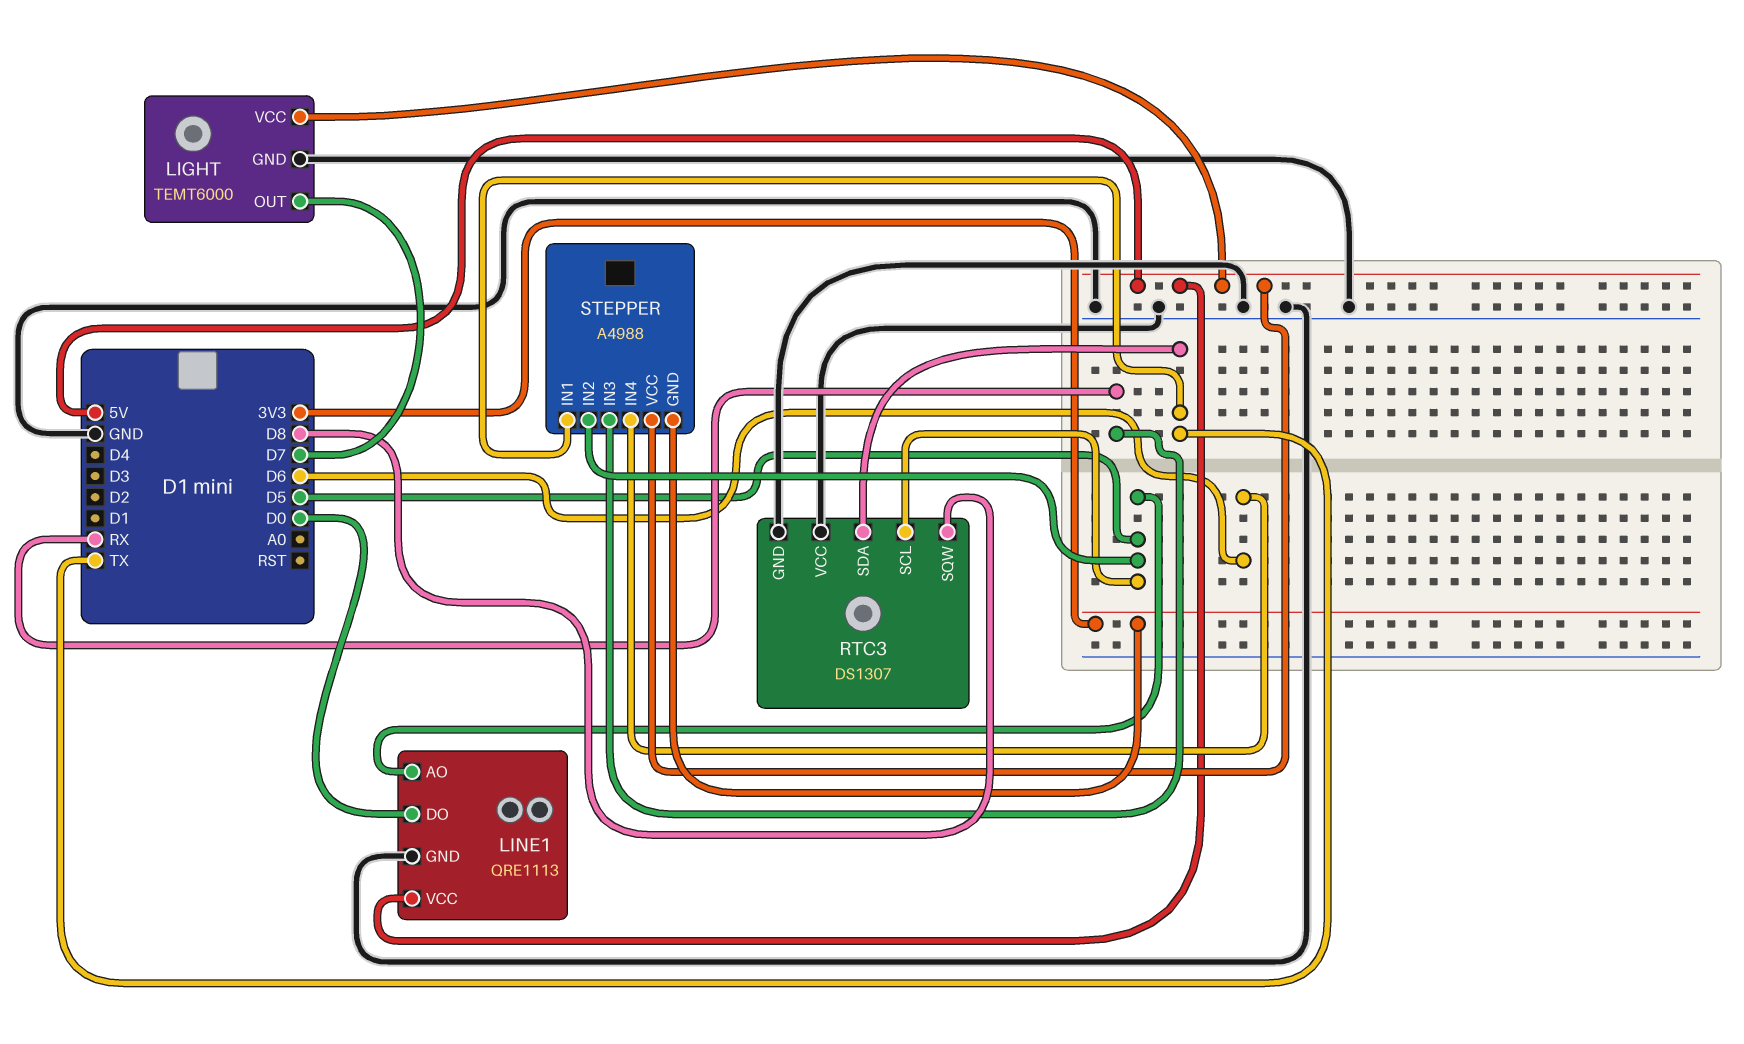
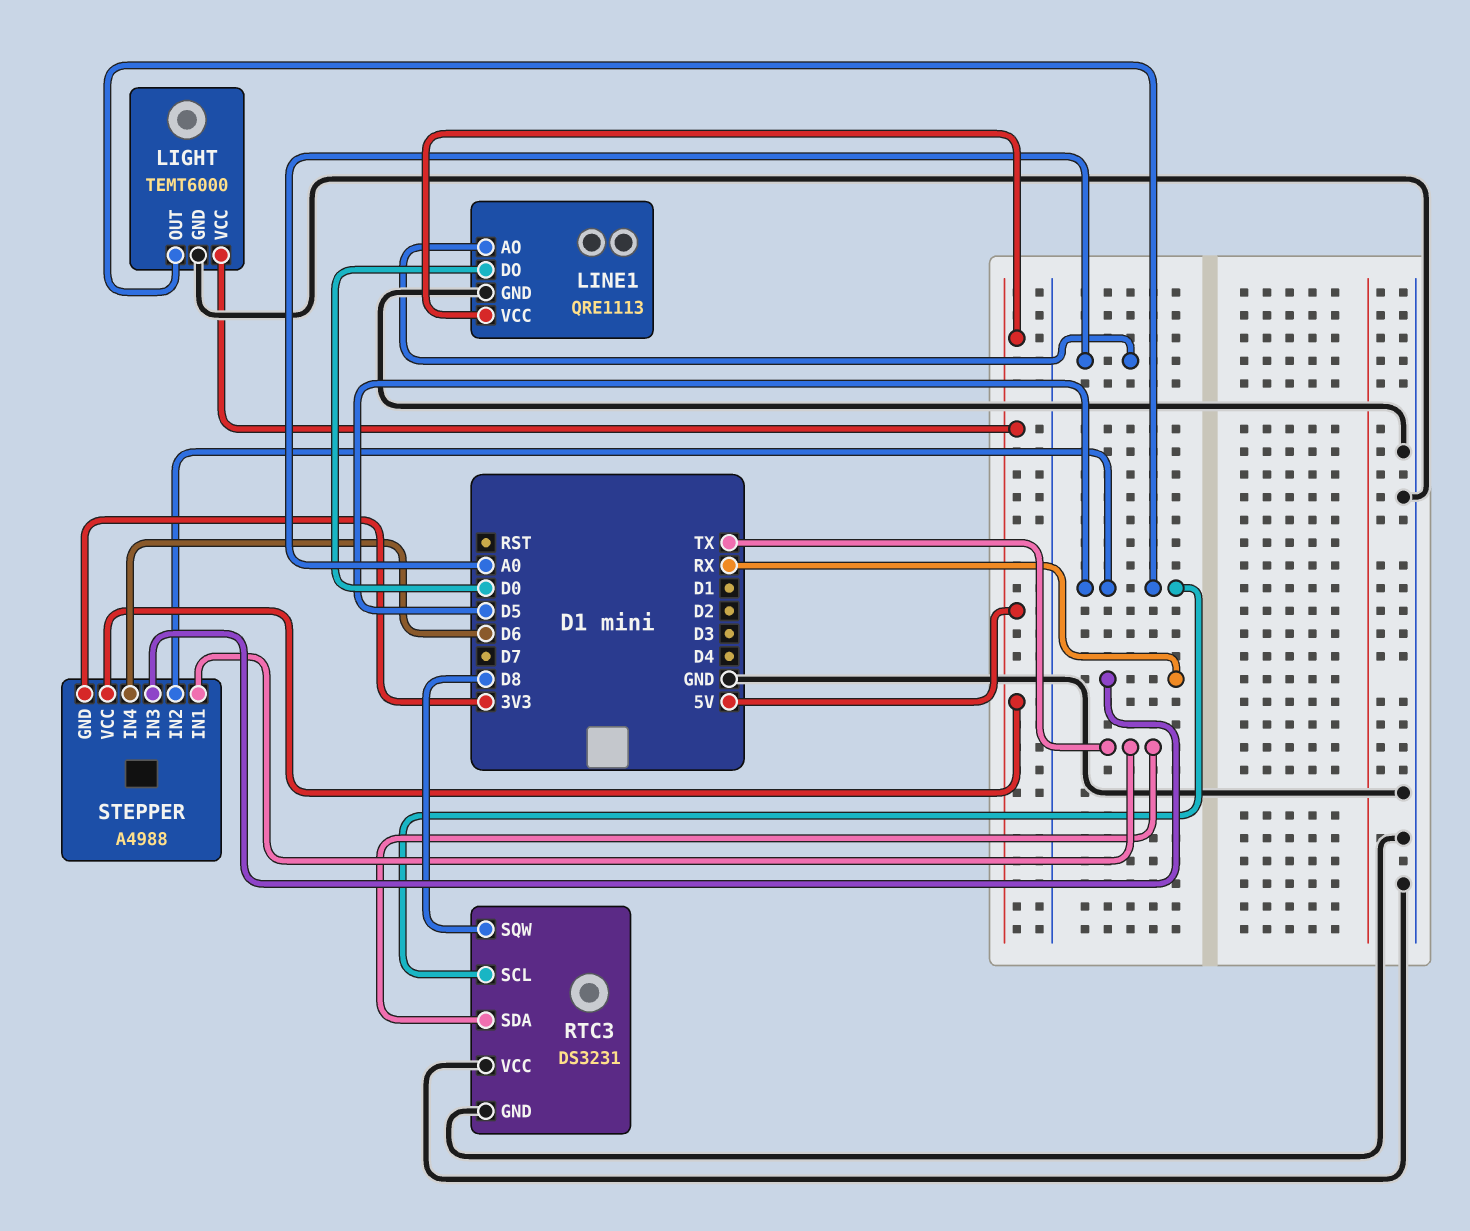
LIGHT pin OUT: D7 -> D5
LINE1 pin AO: D5 -> A0
RTC3: DS1307 -> DS3231

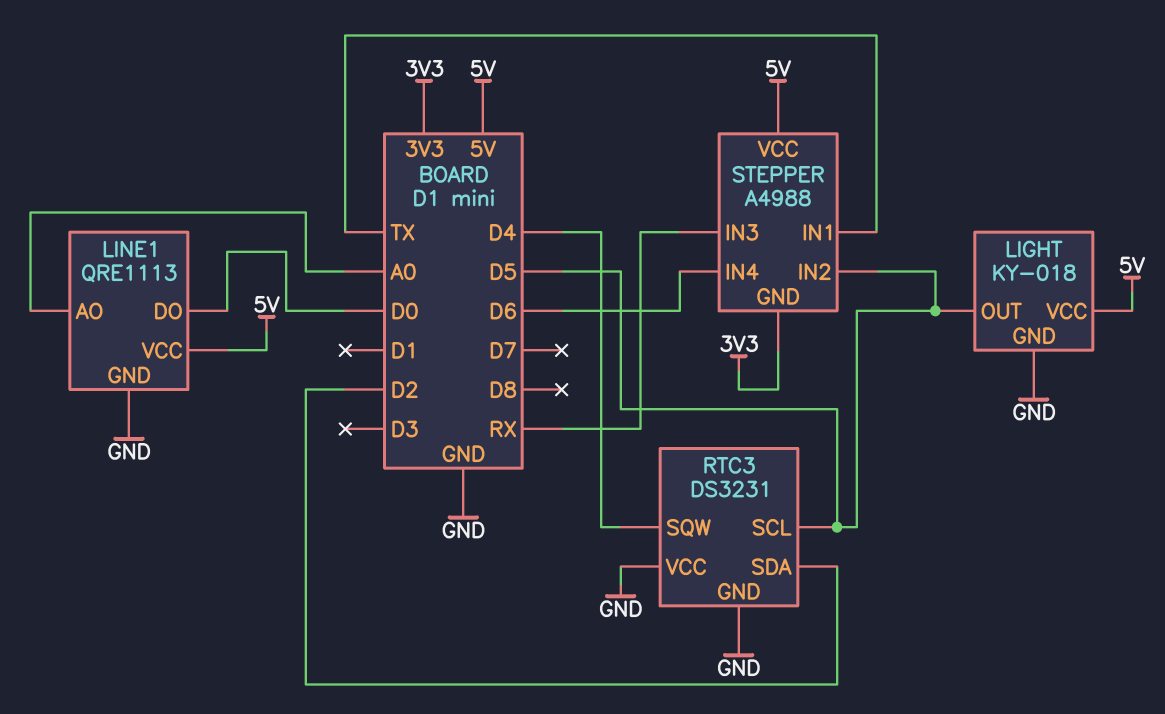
LIGHT: TEMT6000 -> KY-018
RTC3 pin SDA: TX -> D2
RTC3 pin SQW: D8 -> D4

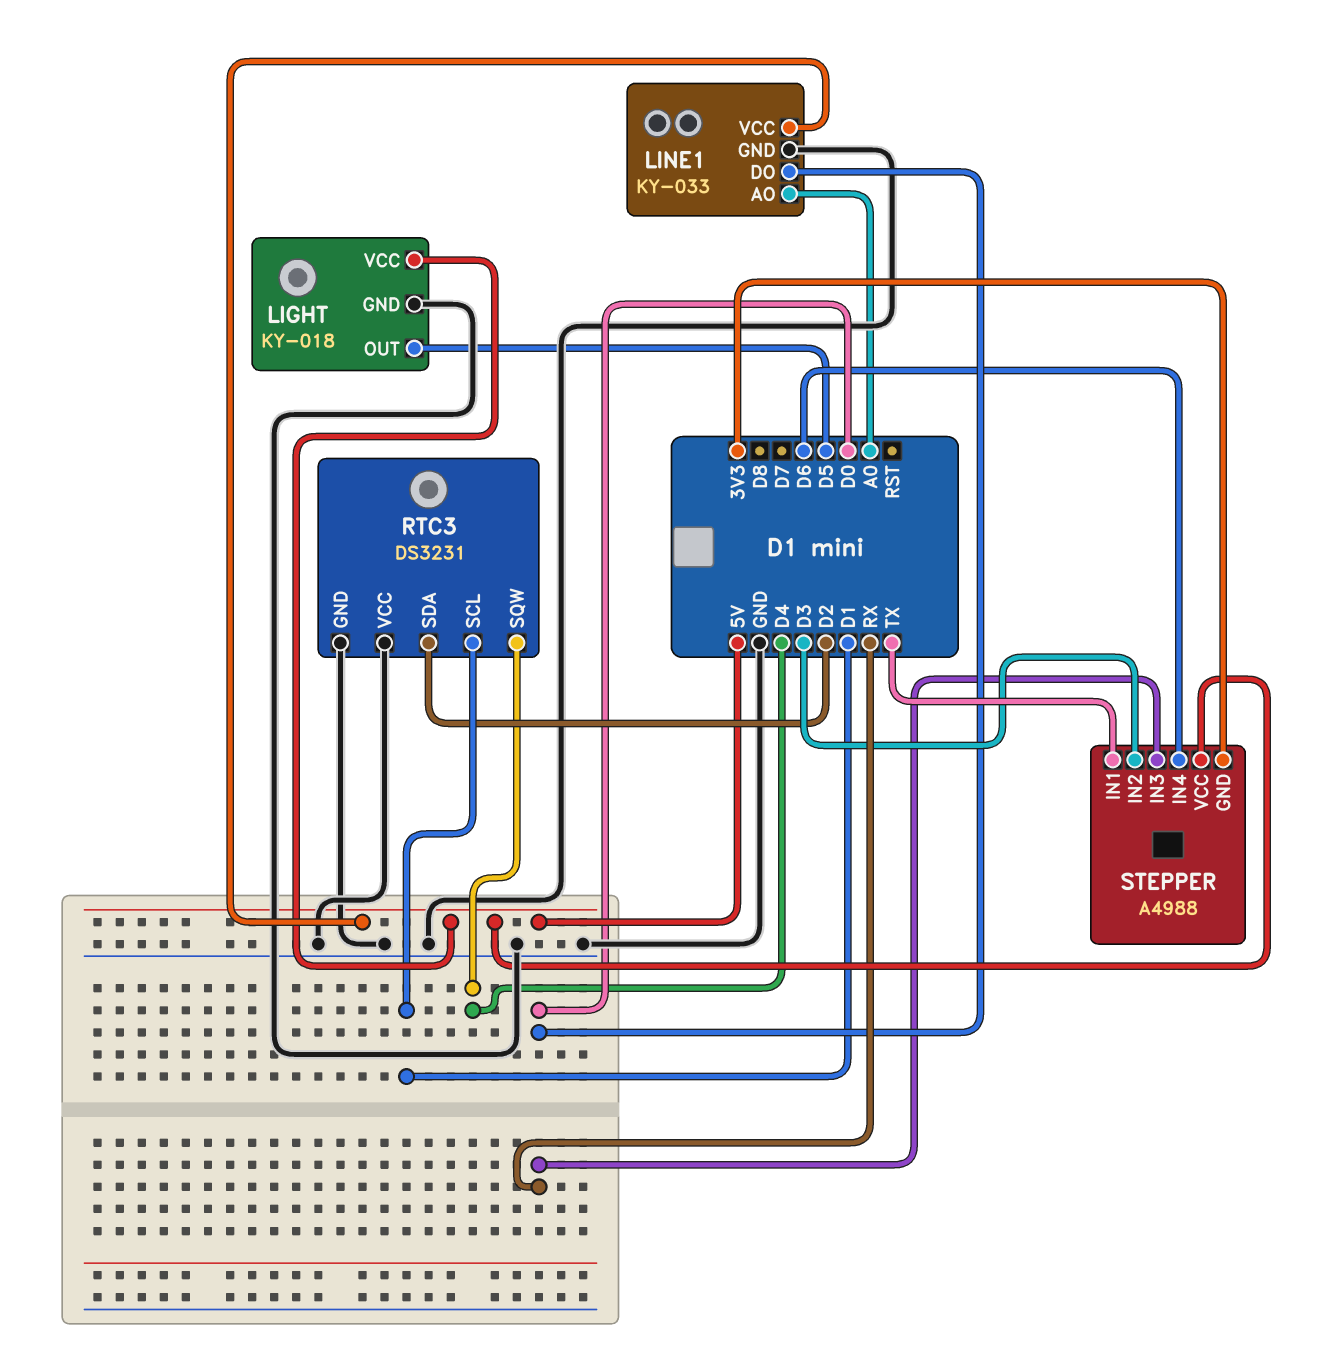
LINE1: QRE1113 -> KY-033
RTC3 pin SCL: D5 -> D1
STEPPER pin IN2: D5 -> D3

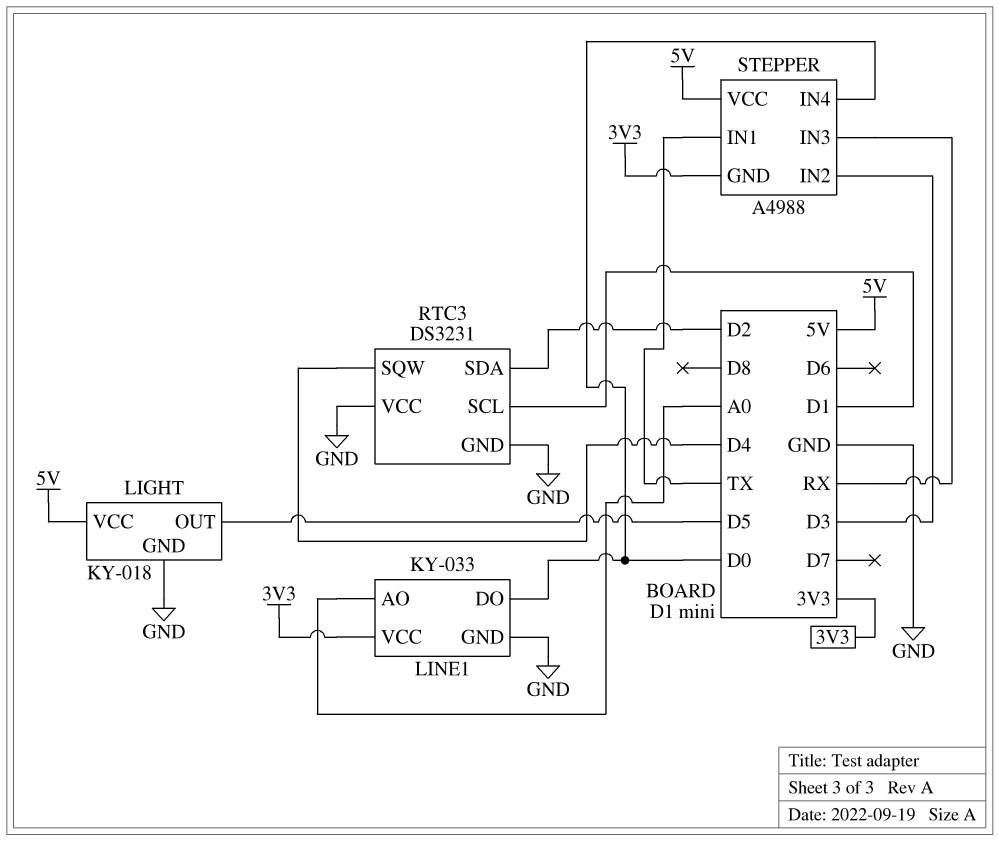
LINE1 pin VCC: 5V -> 3V3
STEPPER pin IN4: D6 -> D0

